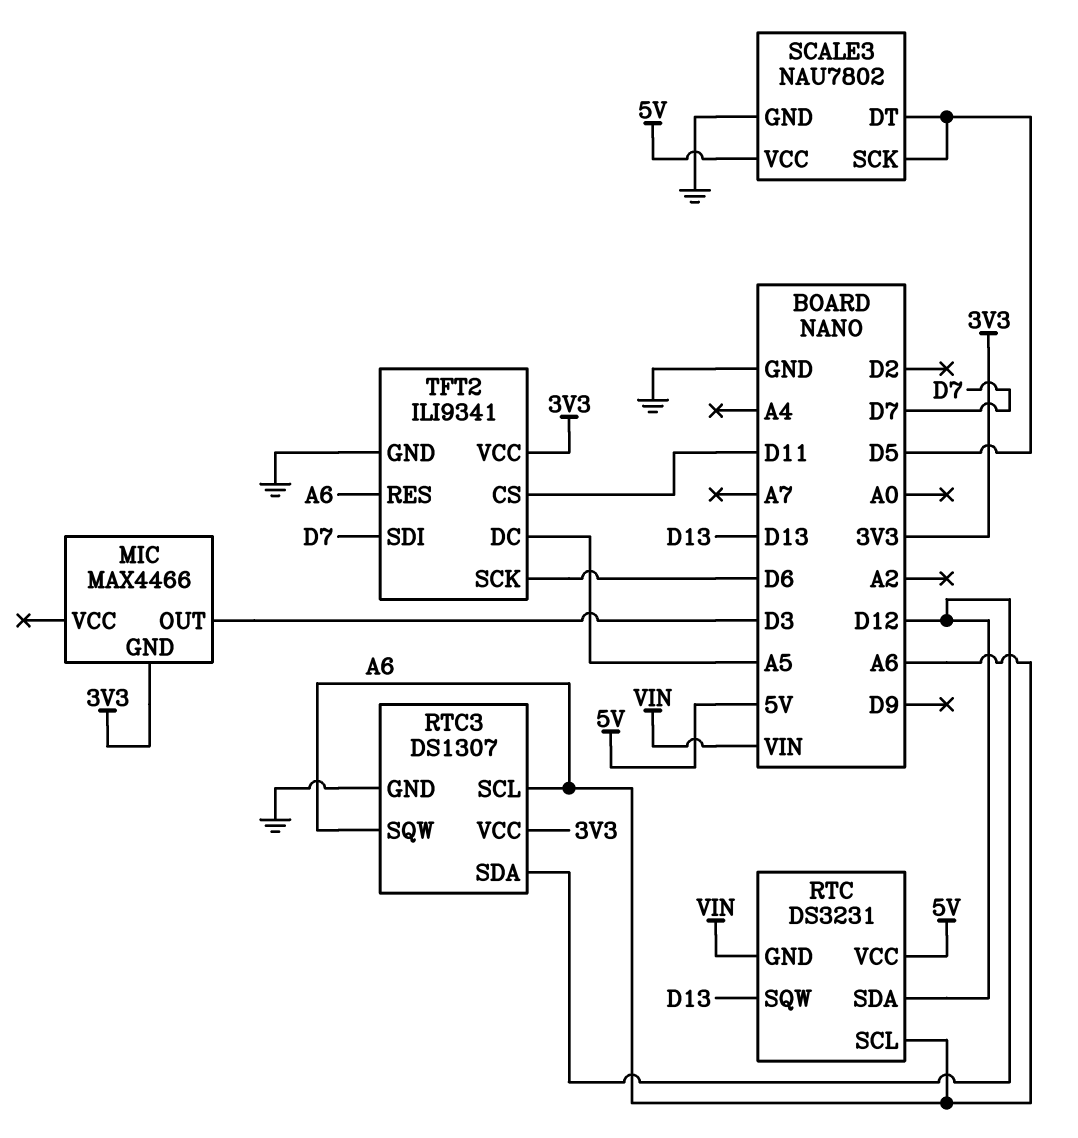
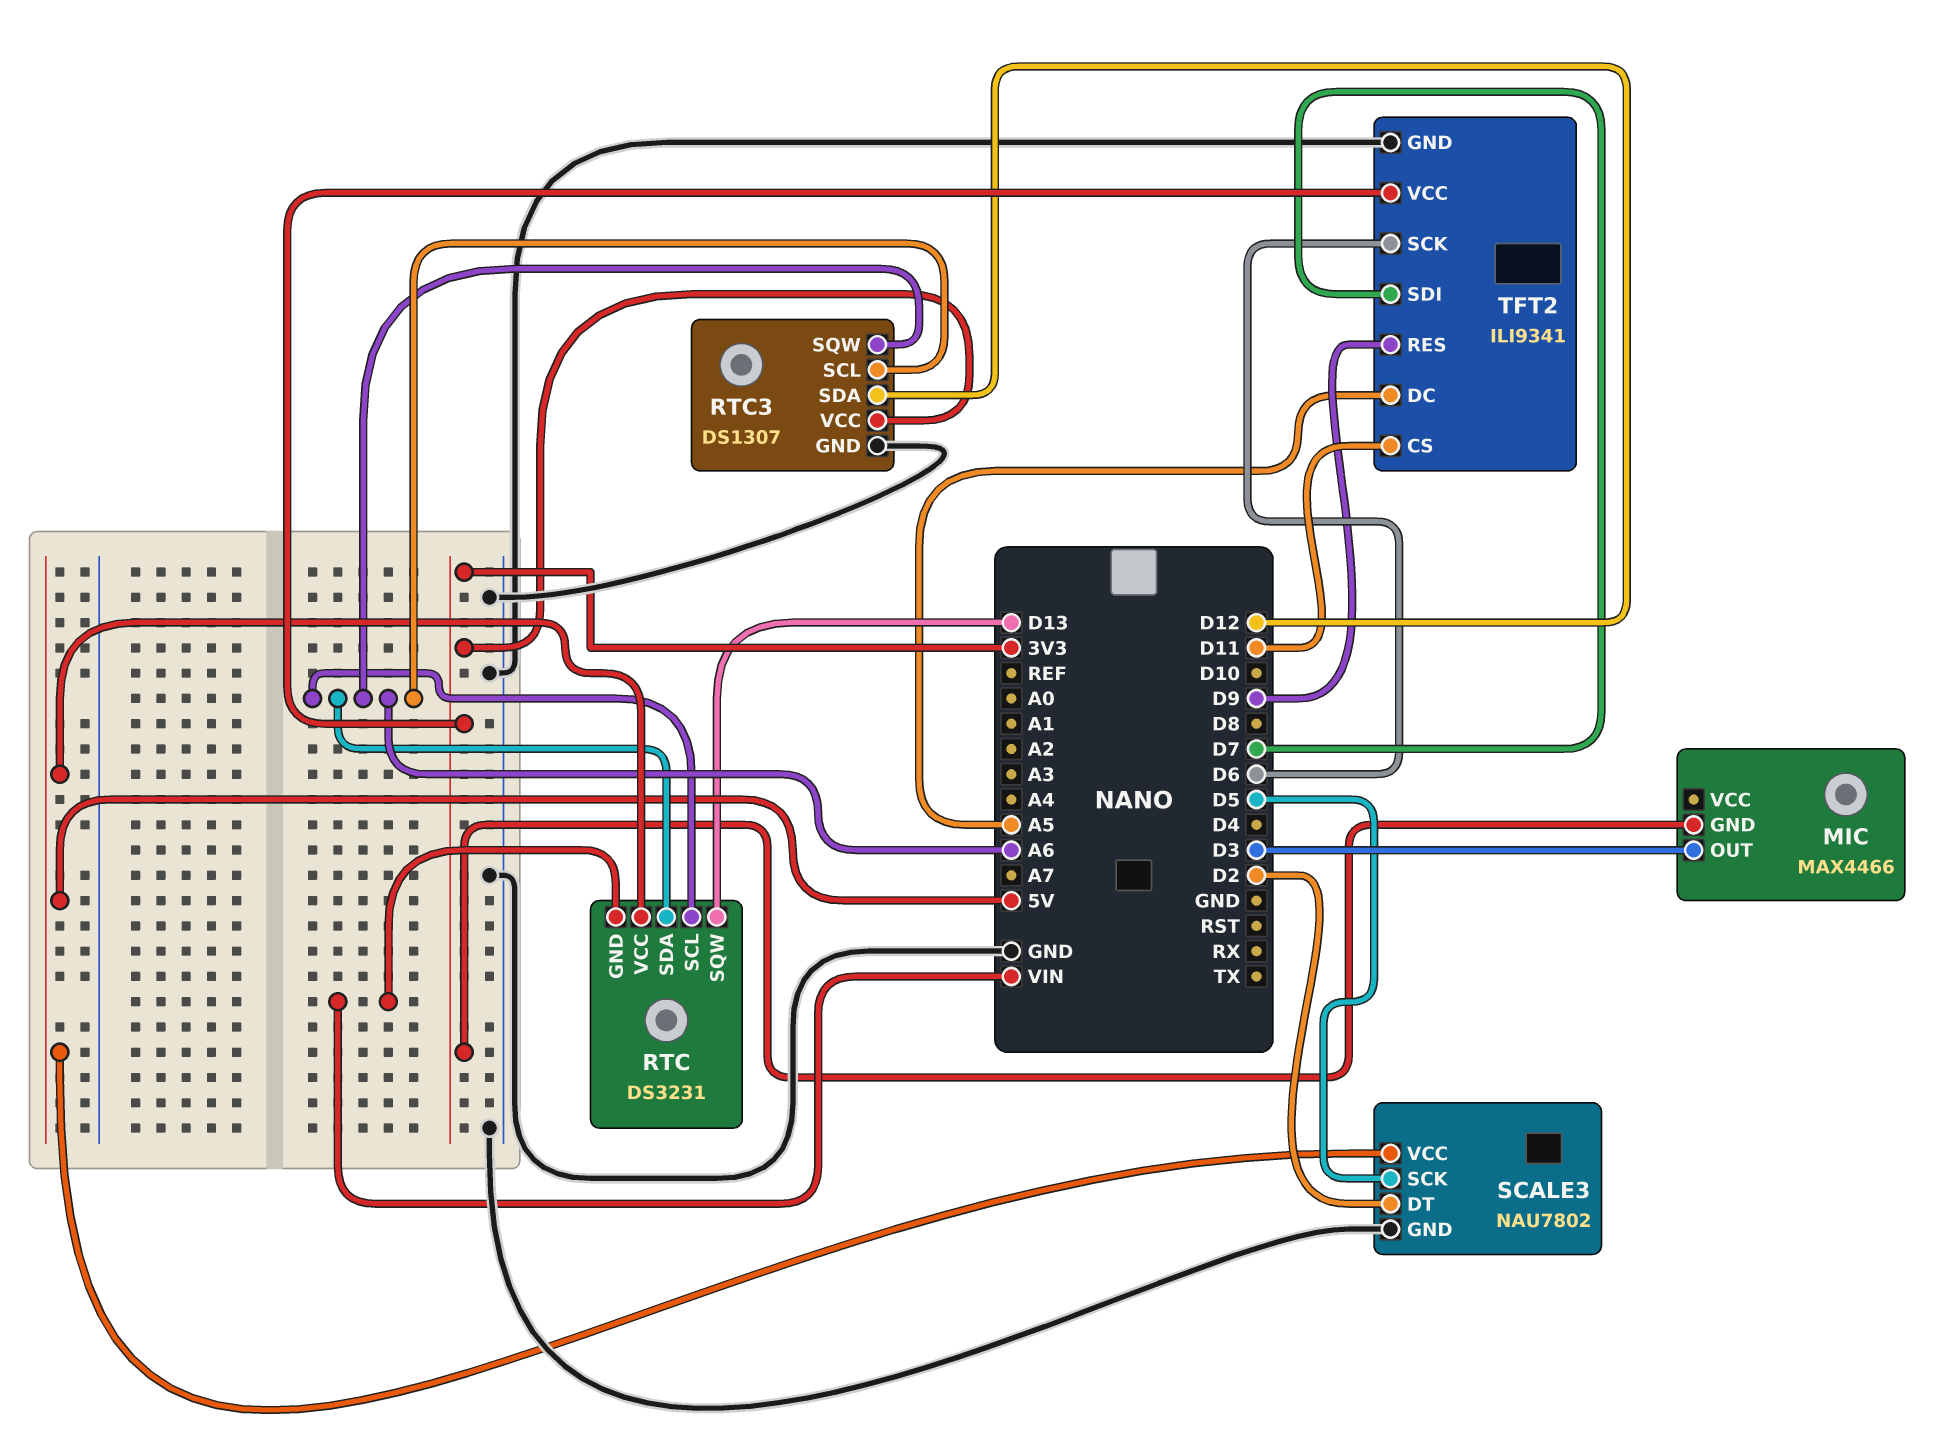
RTC pin SDA: D12 -> A6
SCALE3 pin DT: D5 -> D2
TFT2 pin RES: A6 -> D9

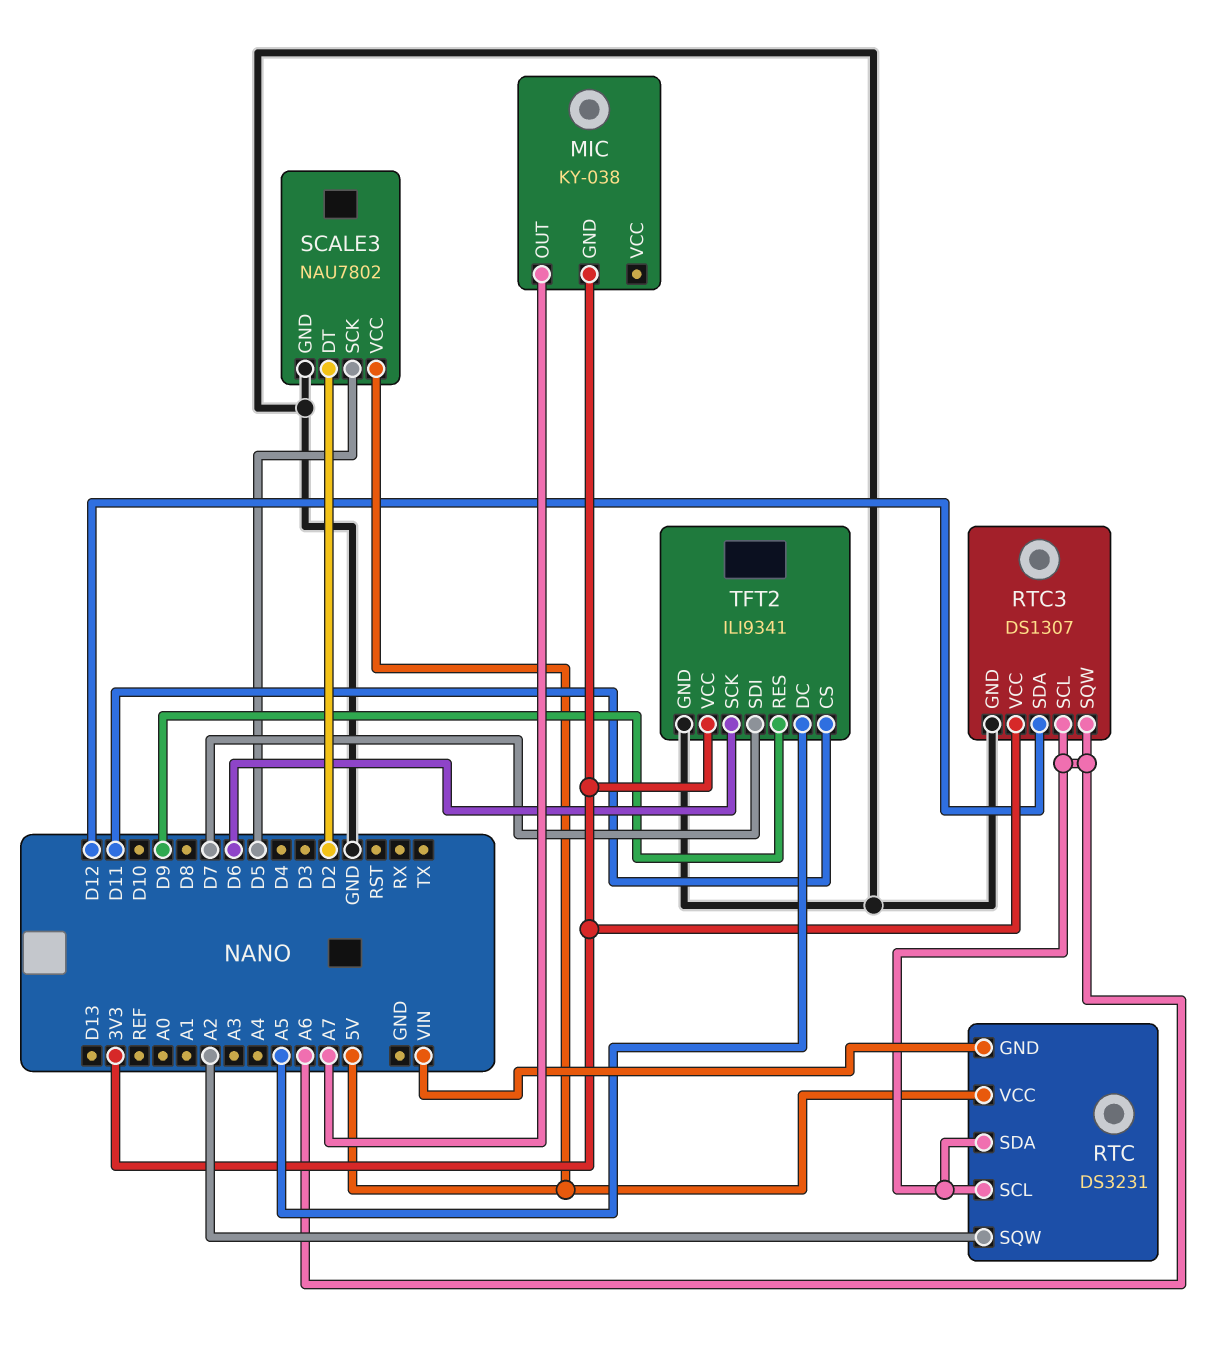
MIC: MAX4466 -> KY-038
MIC pin OUT: D3 -> A7
RTC pin SQW: D13 -> A2

